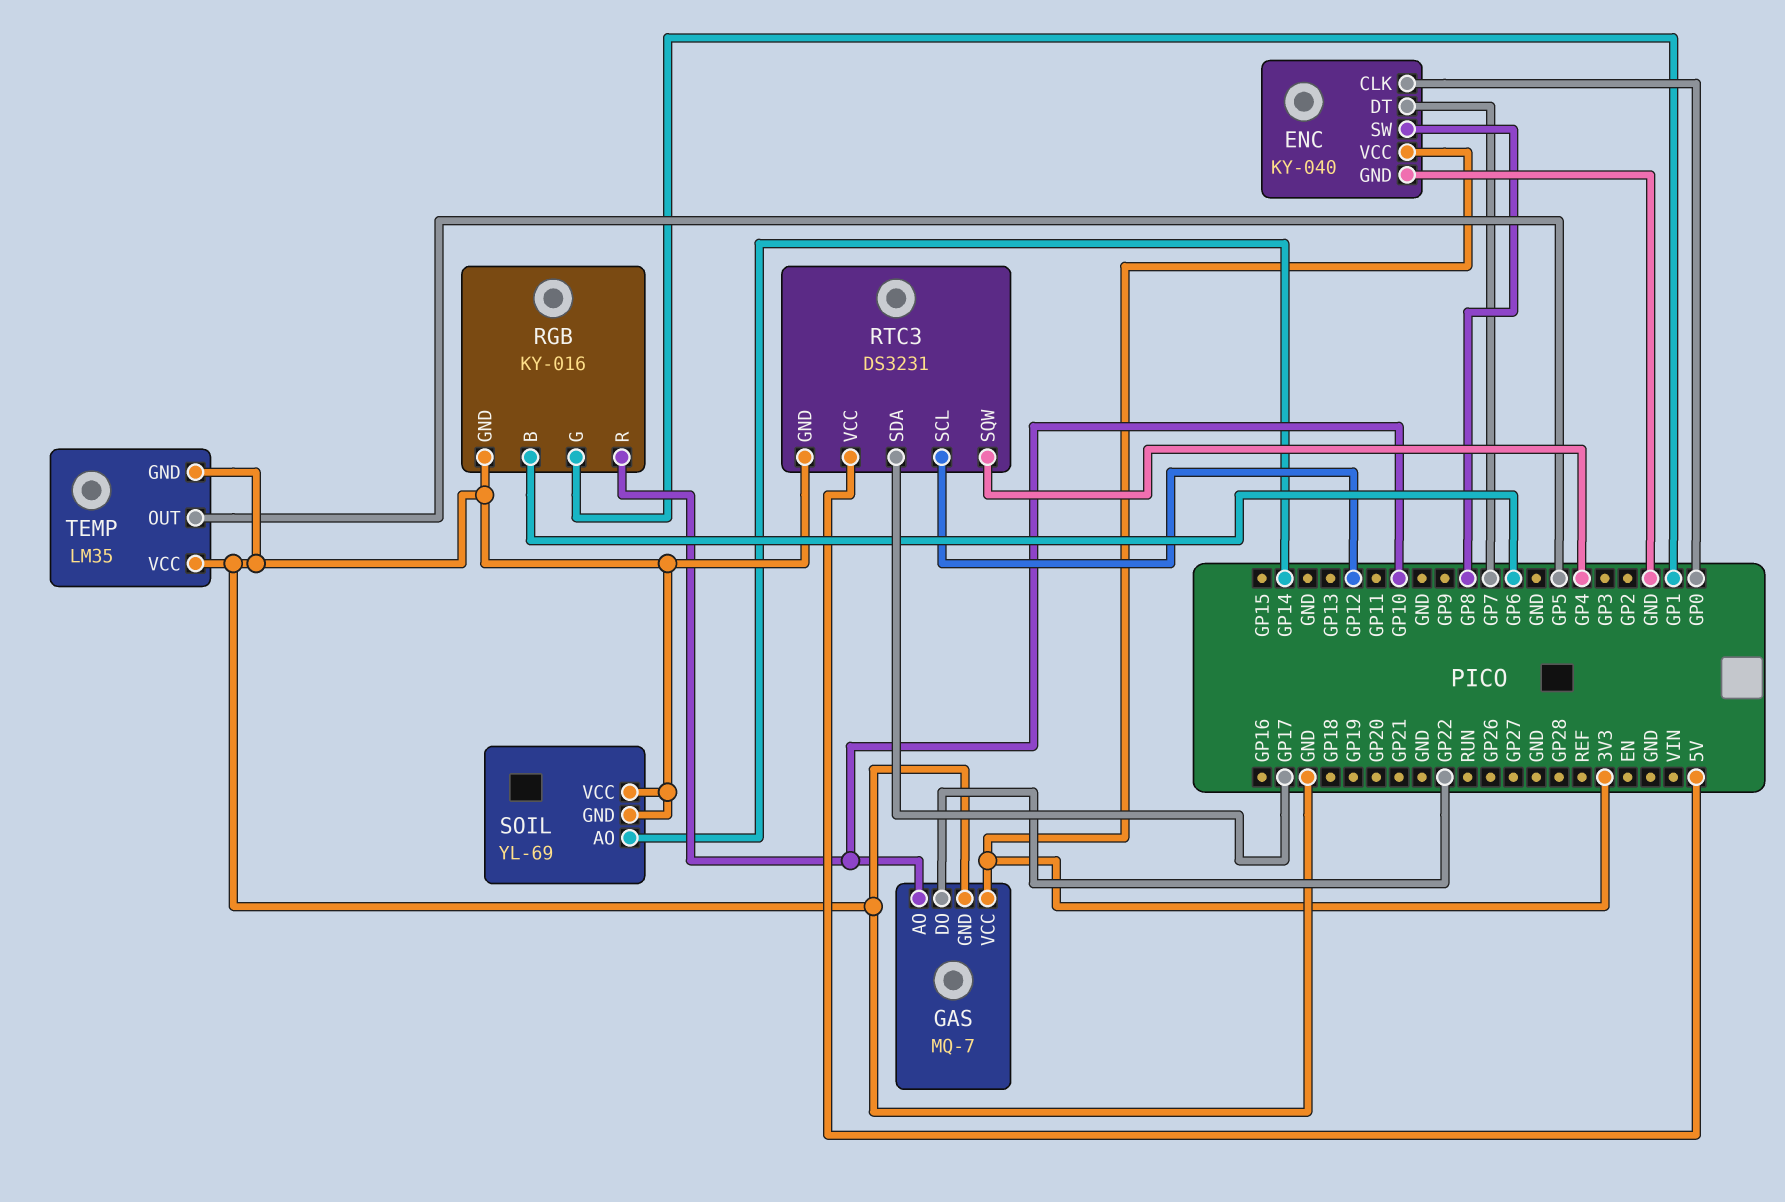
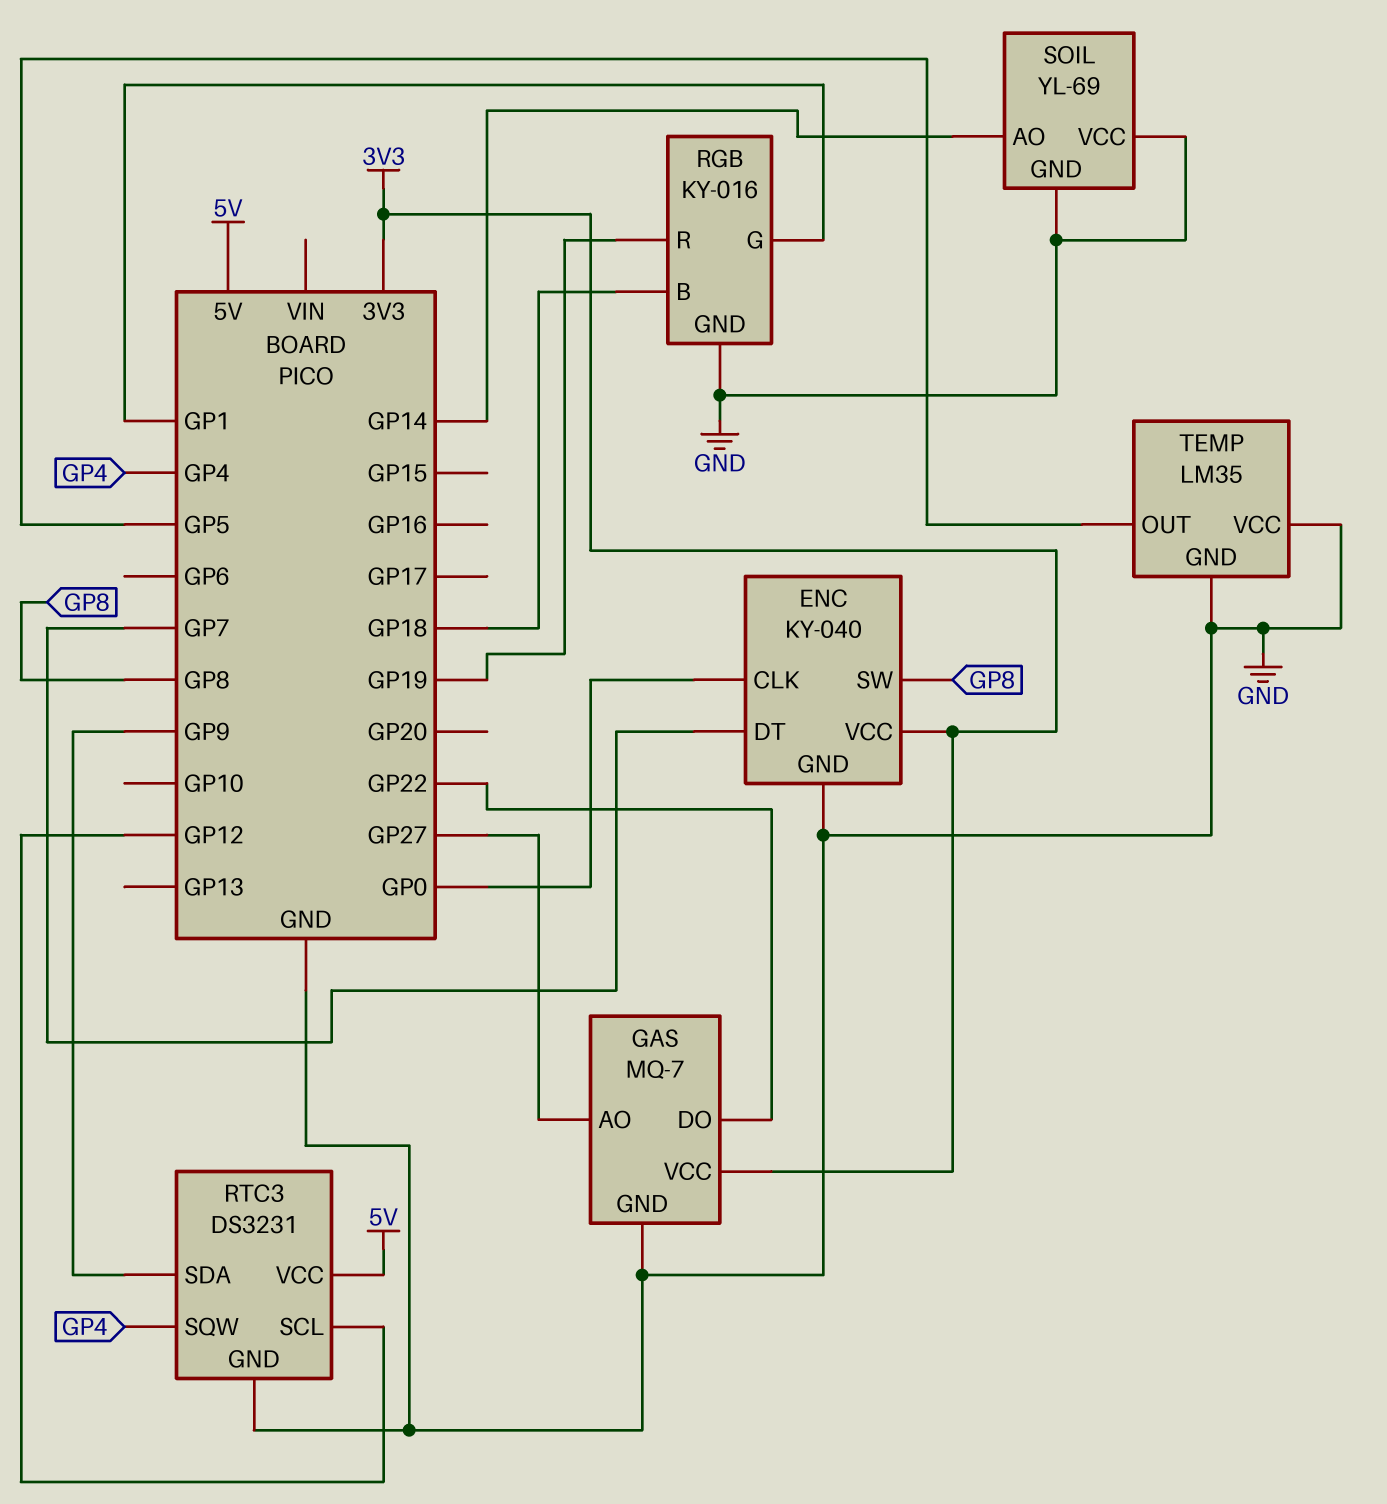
GAS pin AO: GP10 -> GP27
RGB pin B: GP6 -> GP18
RGB pin R: GP10 -> GP19
RTC3 pin SDA: GP17 -> GP9

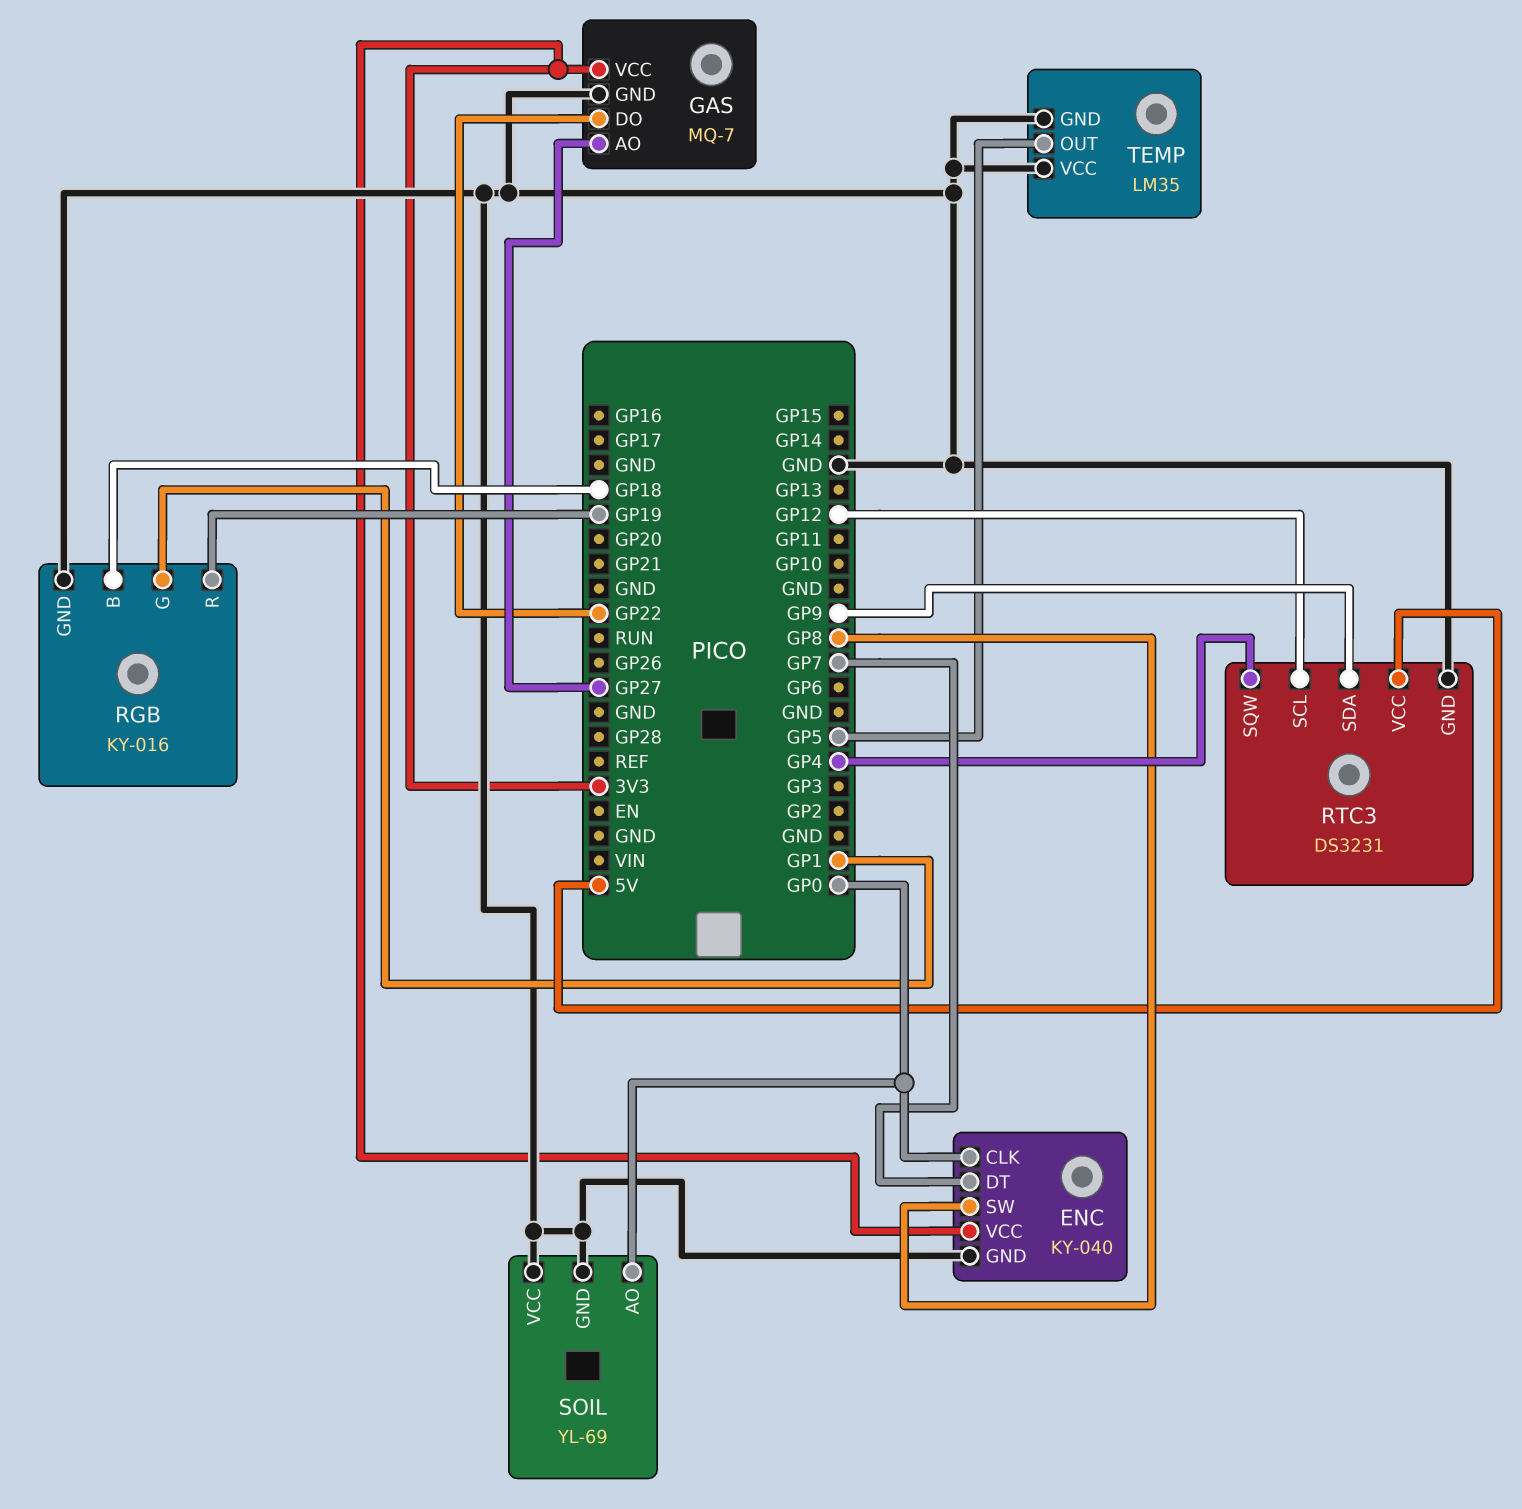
SOIL pin AO: GP14 -> GP0

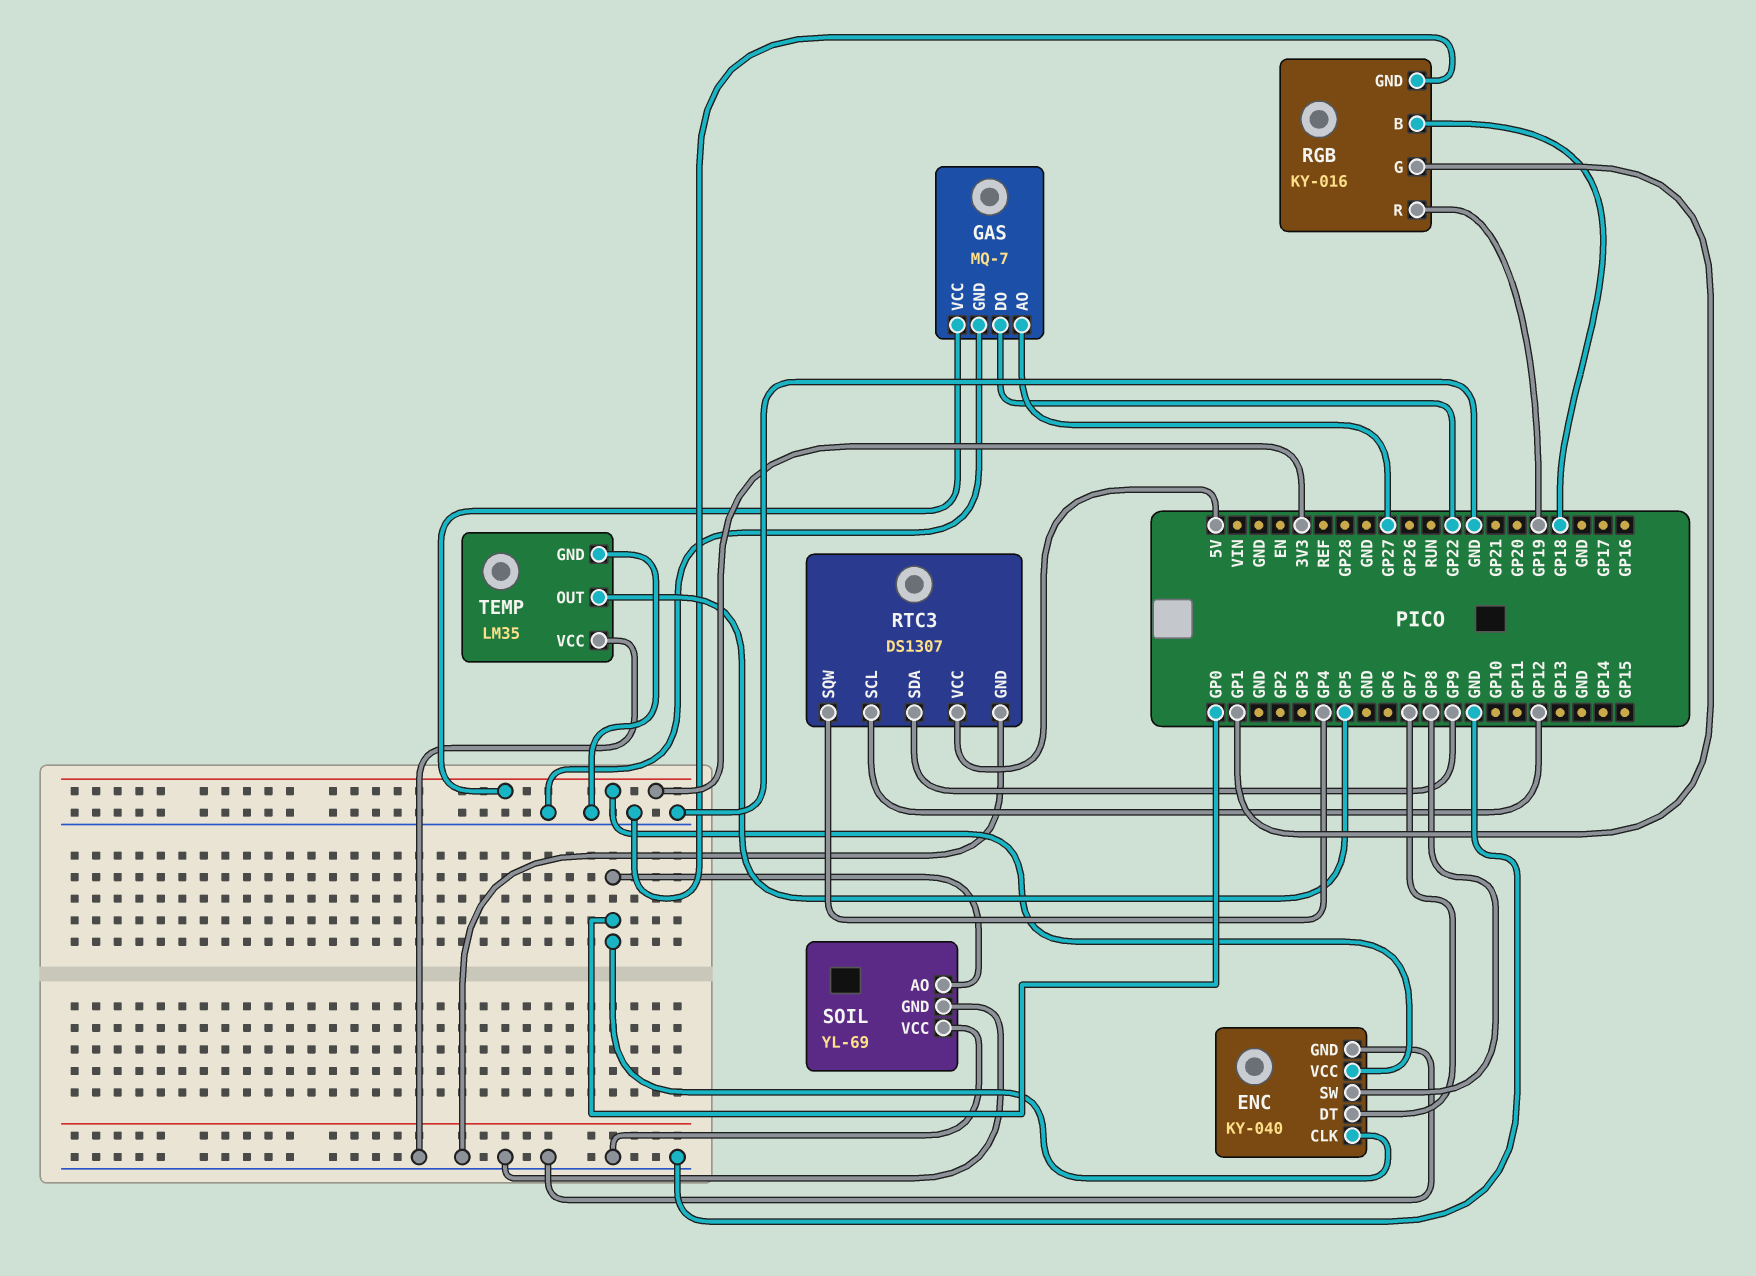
RTC3: DS3231 -> DS1307

